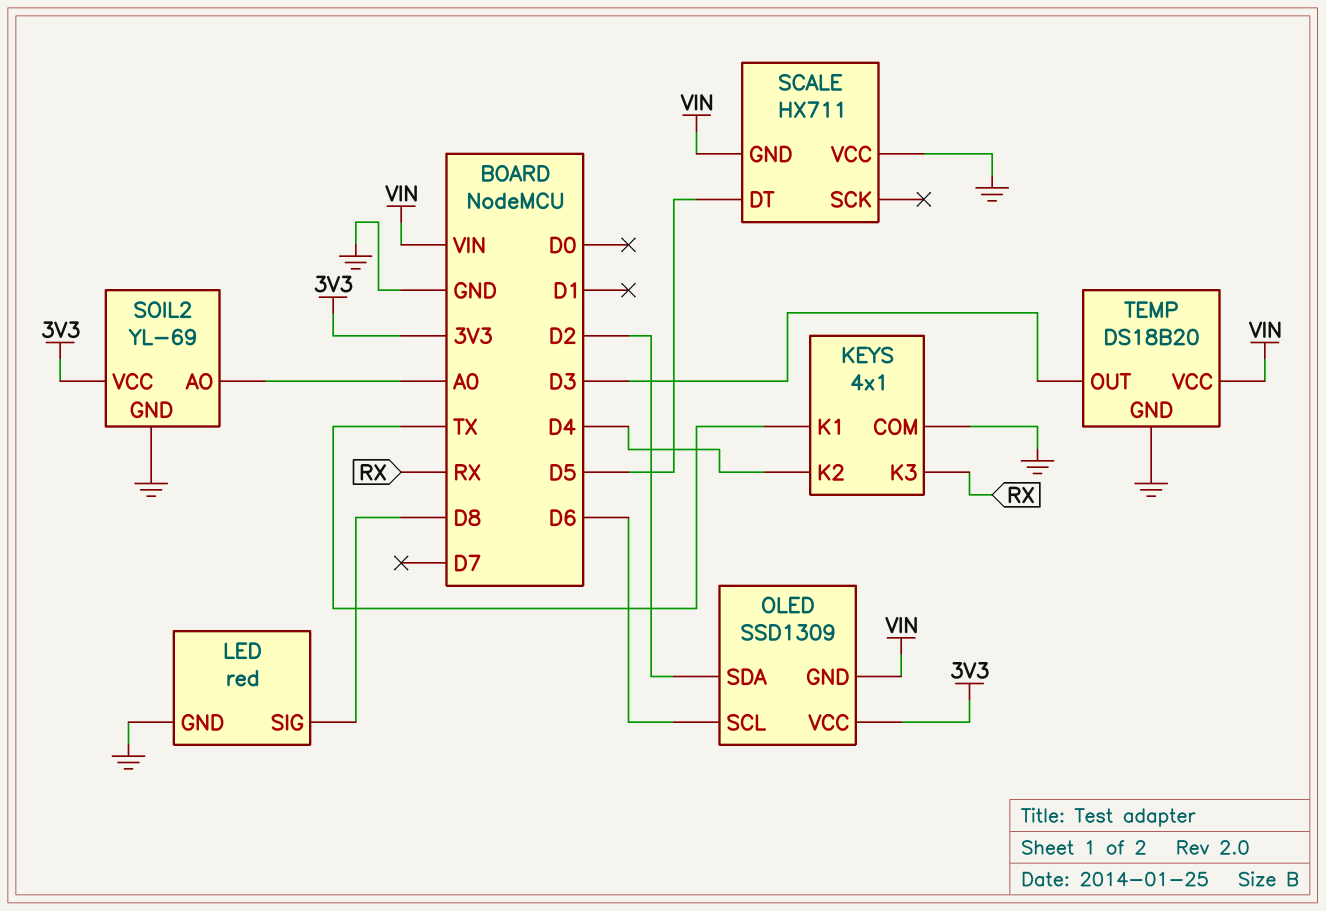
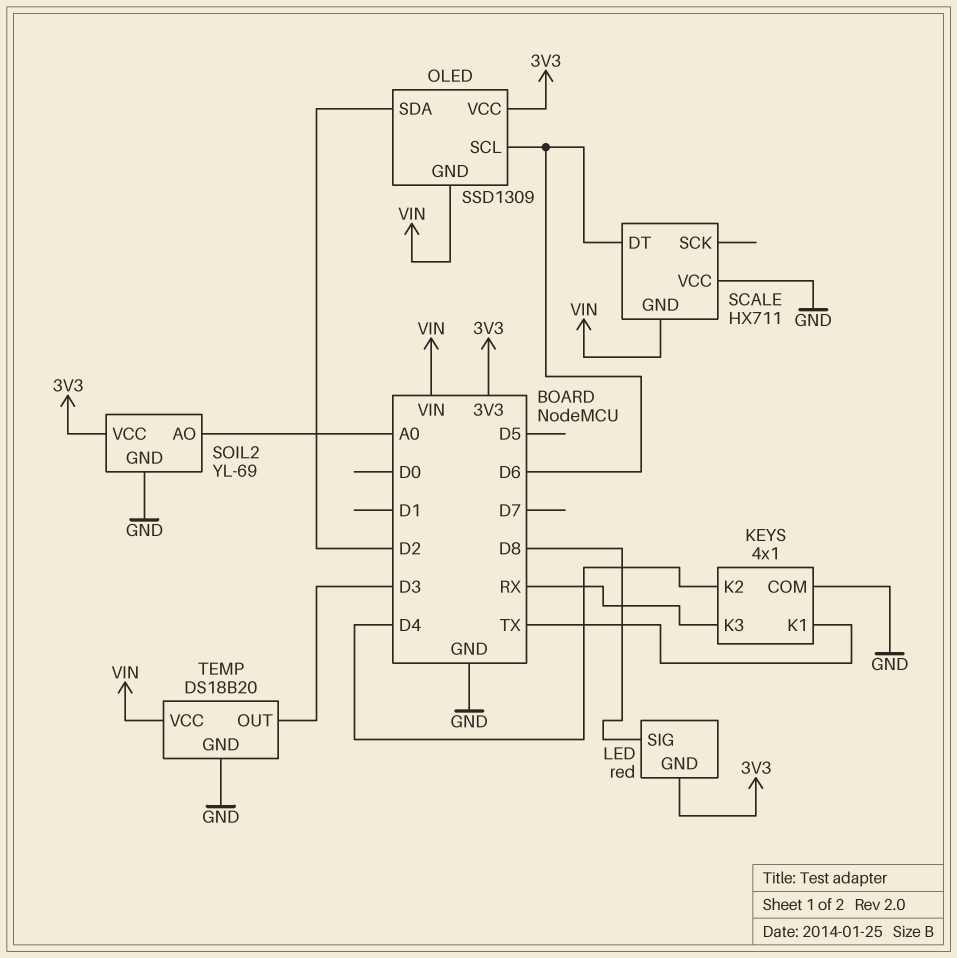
LED pin GND: GND -> 3V3
SCALE pin DT: D5 -> D6

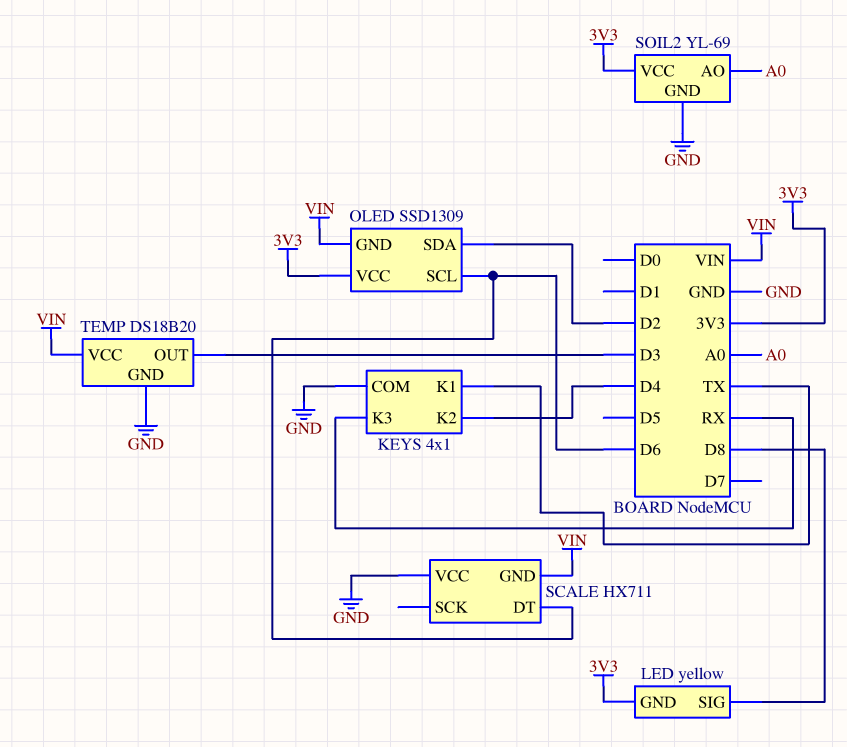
LED: red -> yellow

